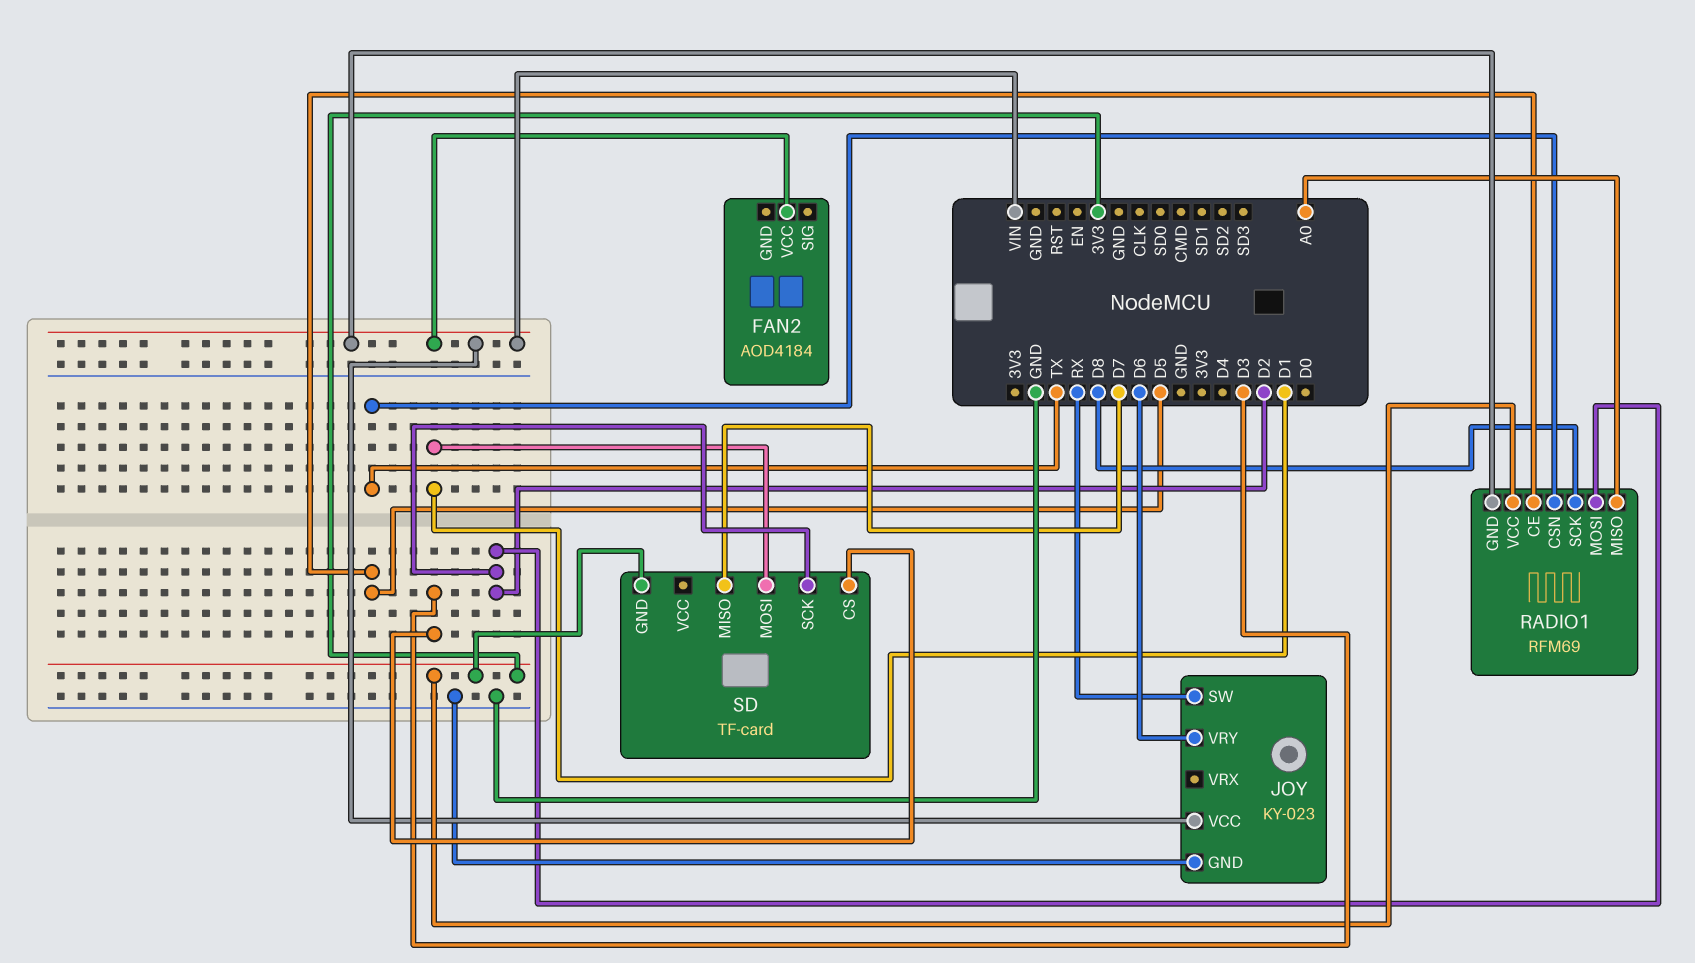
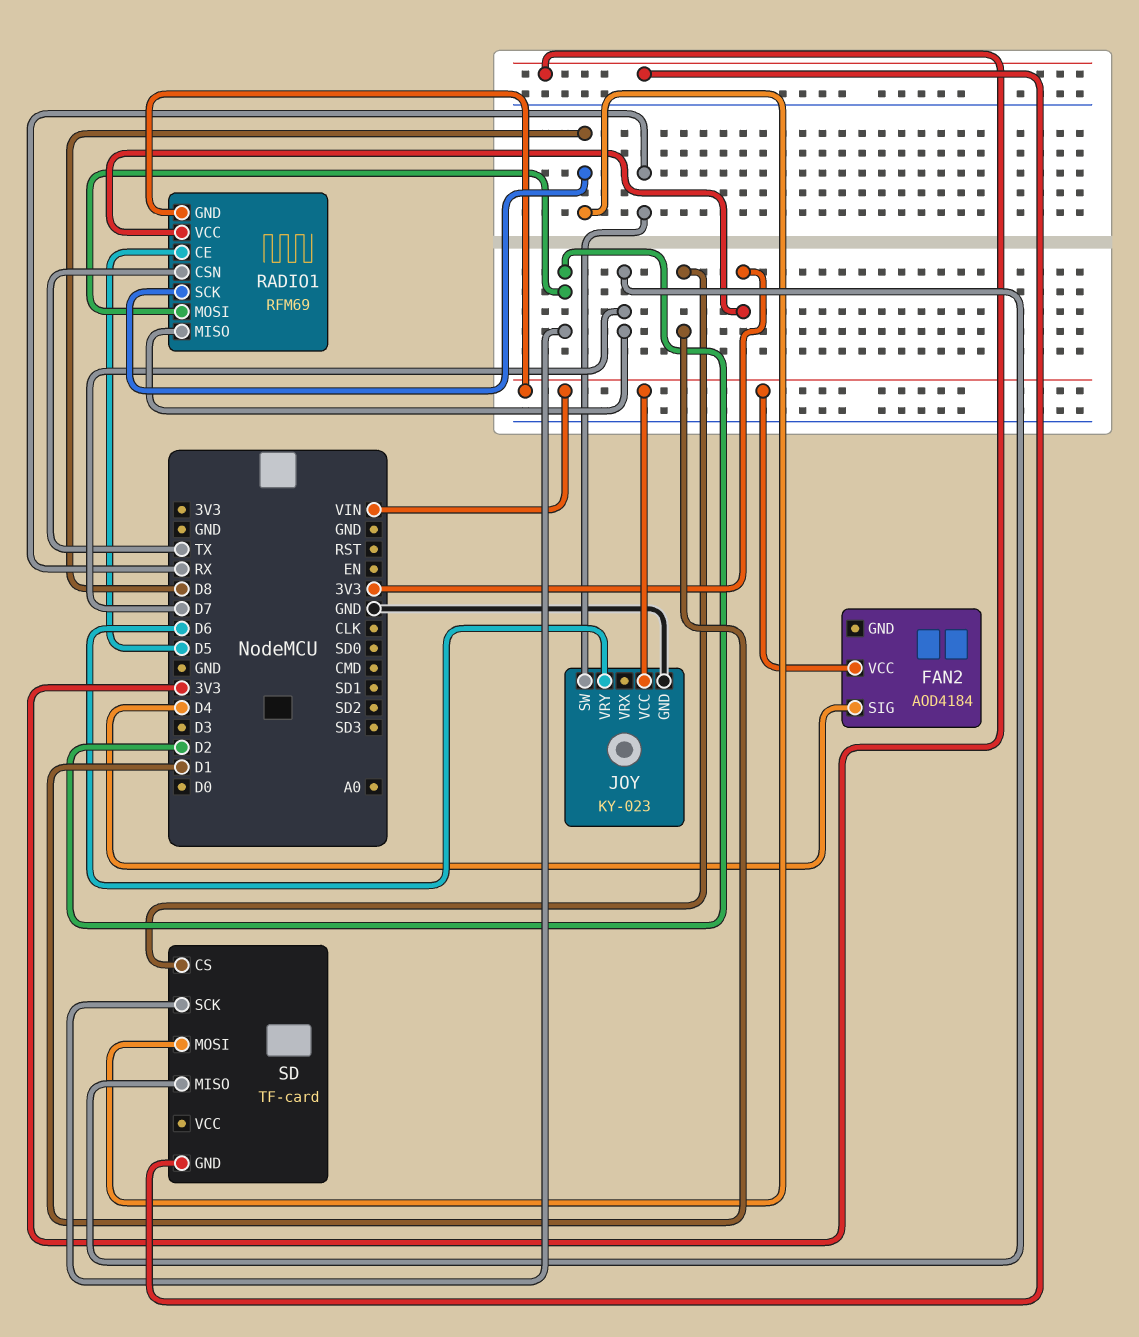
FAN2 pin SIG: none -> D4
RADIO1 pin MISO: A0 -> D7
SD pin CS: D3 -> D1
SD pin MOSI: D1 -> D8

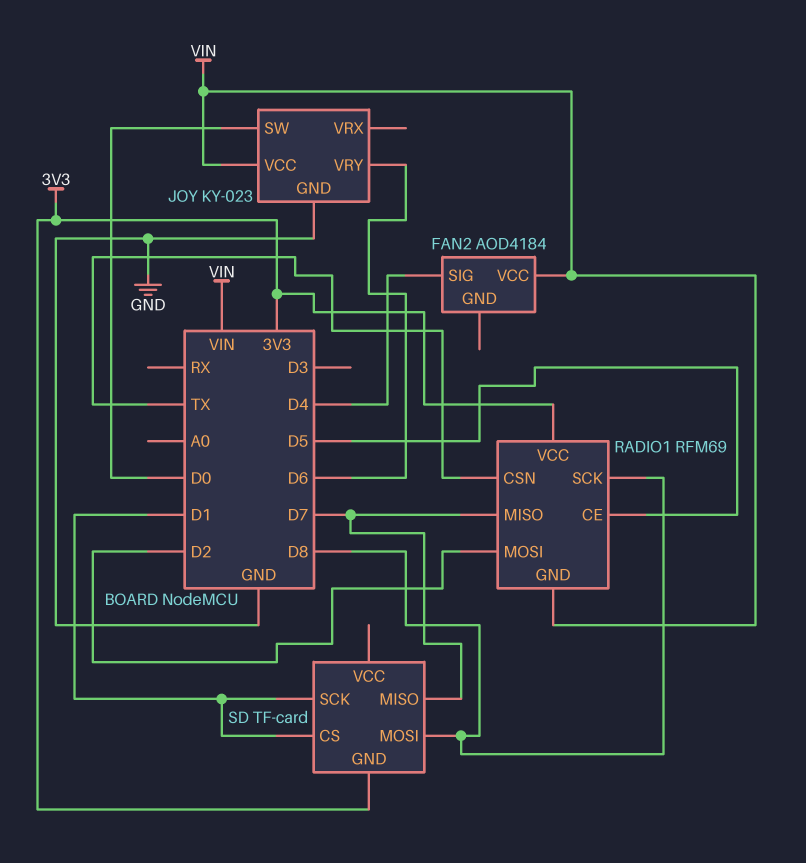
JOY pin SW: RX -> D0
SD pin SCK: D2 -> D1

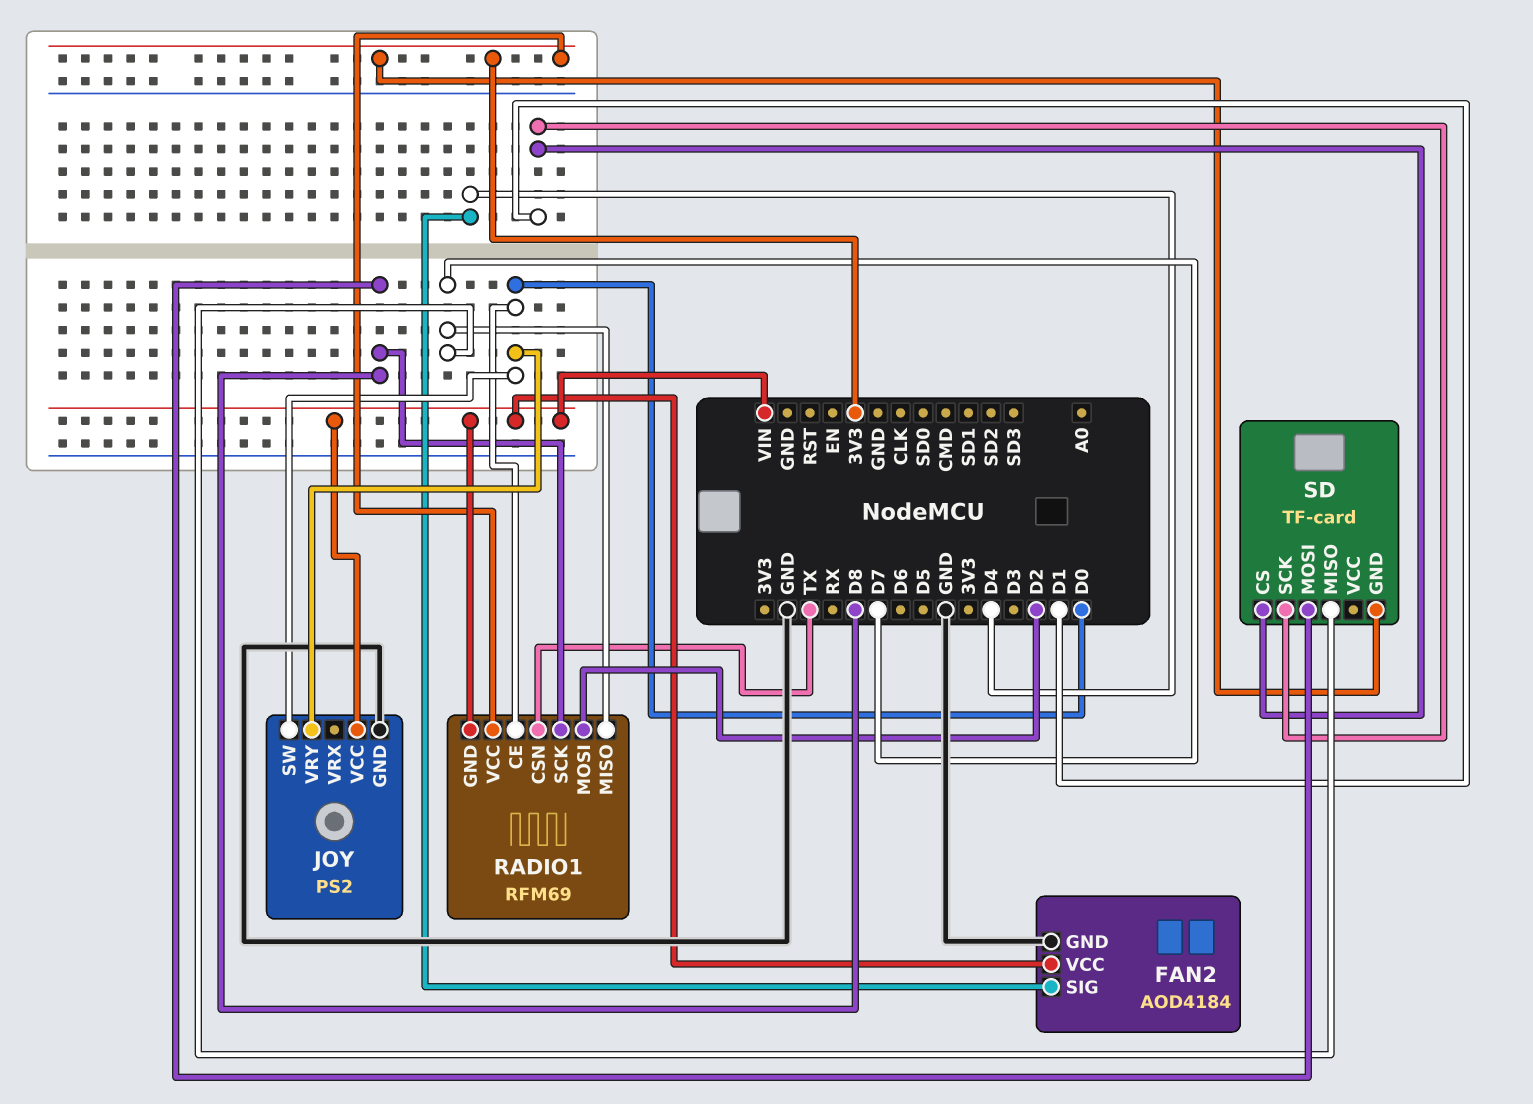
FAN2 pin GND: none -> GND
JOY: KY-023 -> PS2
JOY pin VRY: D6 -> D0
RADIO1 pin CE: D5 -> D0

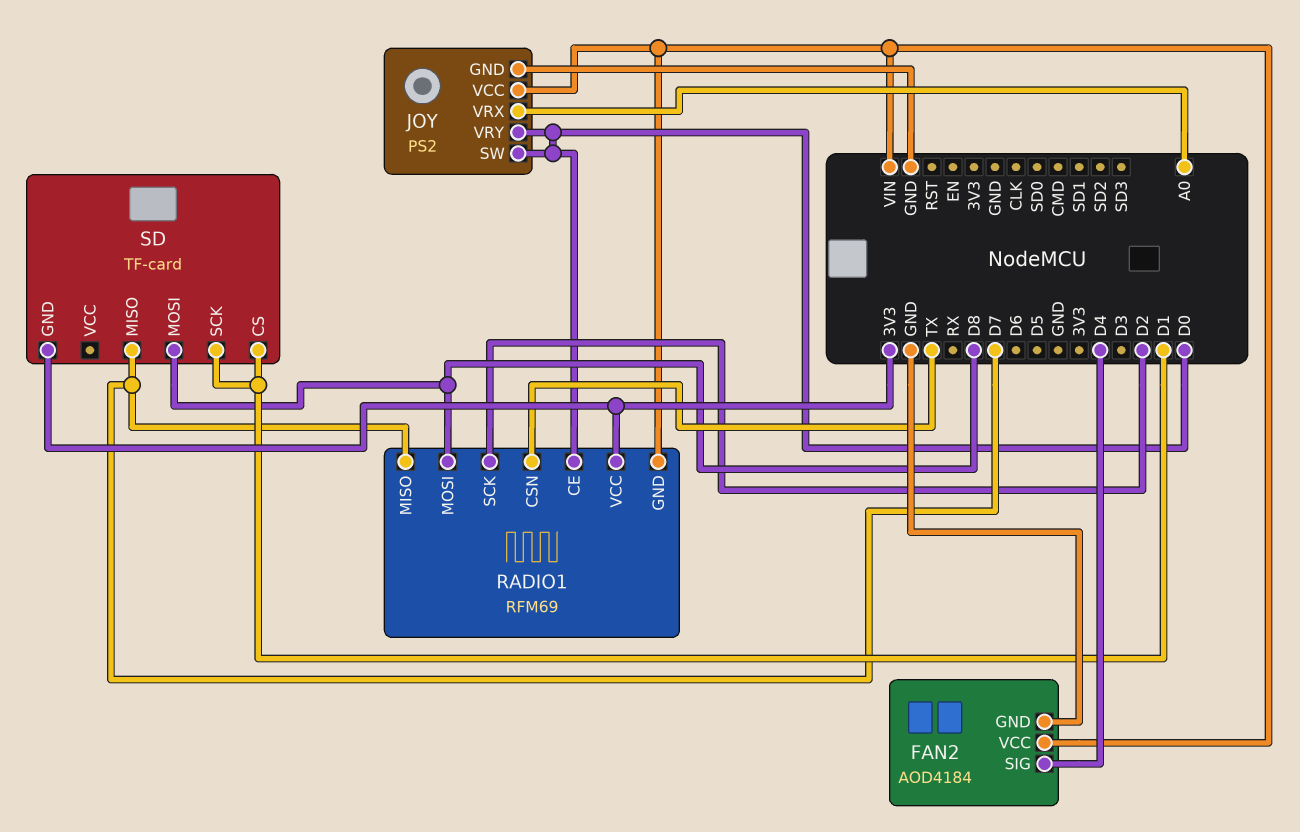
JOY pin VRX: none -> A0
RADIO1 pin MOSI: D2 -> D8
RADIO1 pin SCK: D8 -> D2

